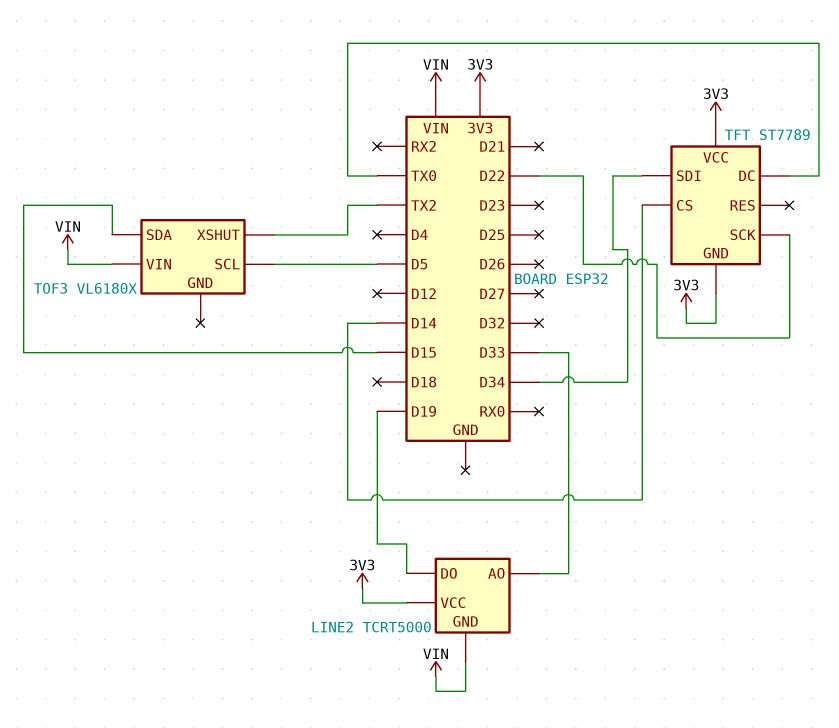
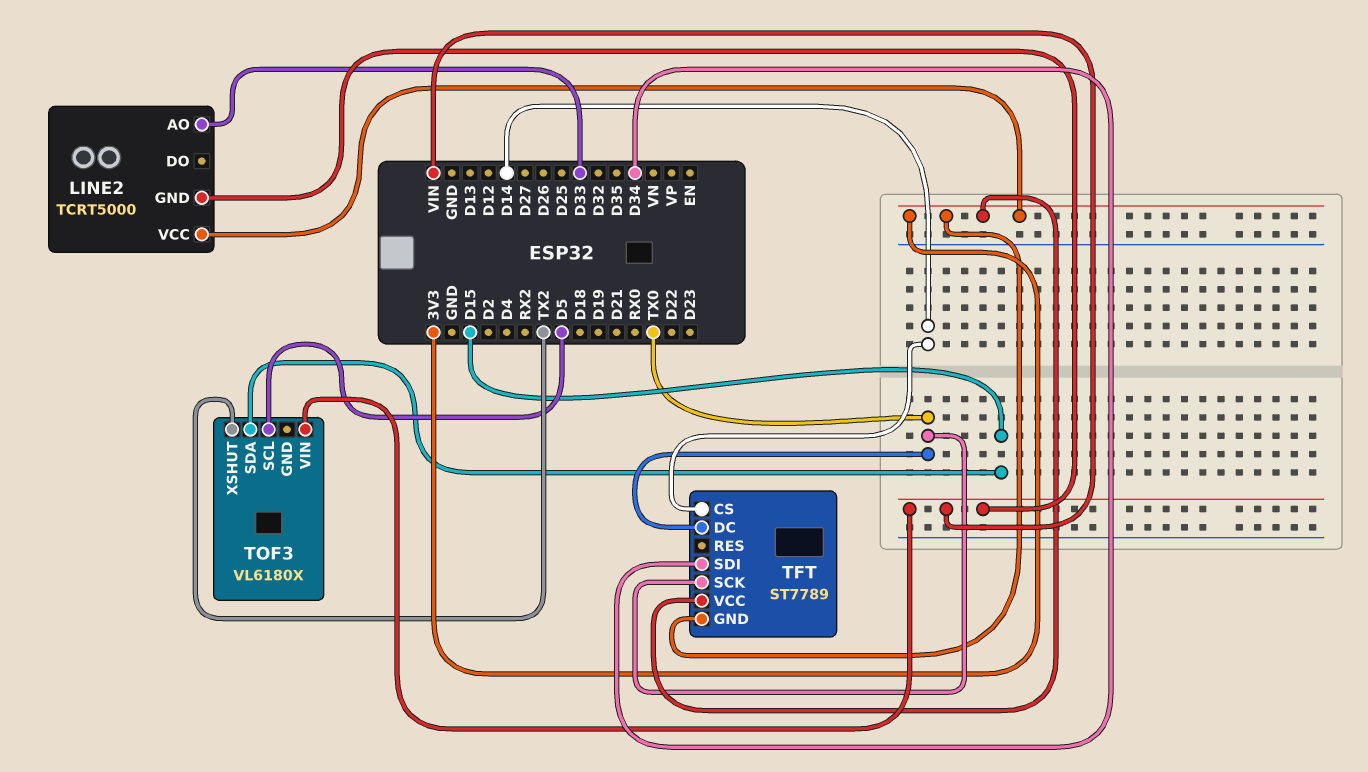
LINE2 pin DO: D19 -> none
TFT pin SCK: D22 -> TX0

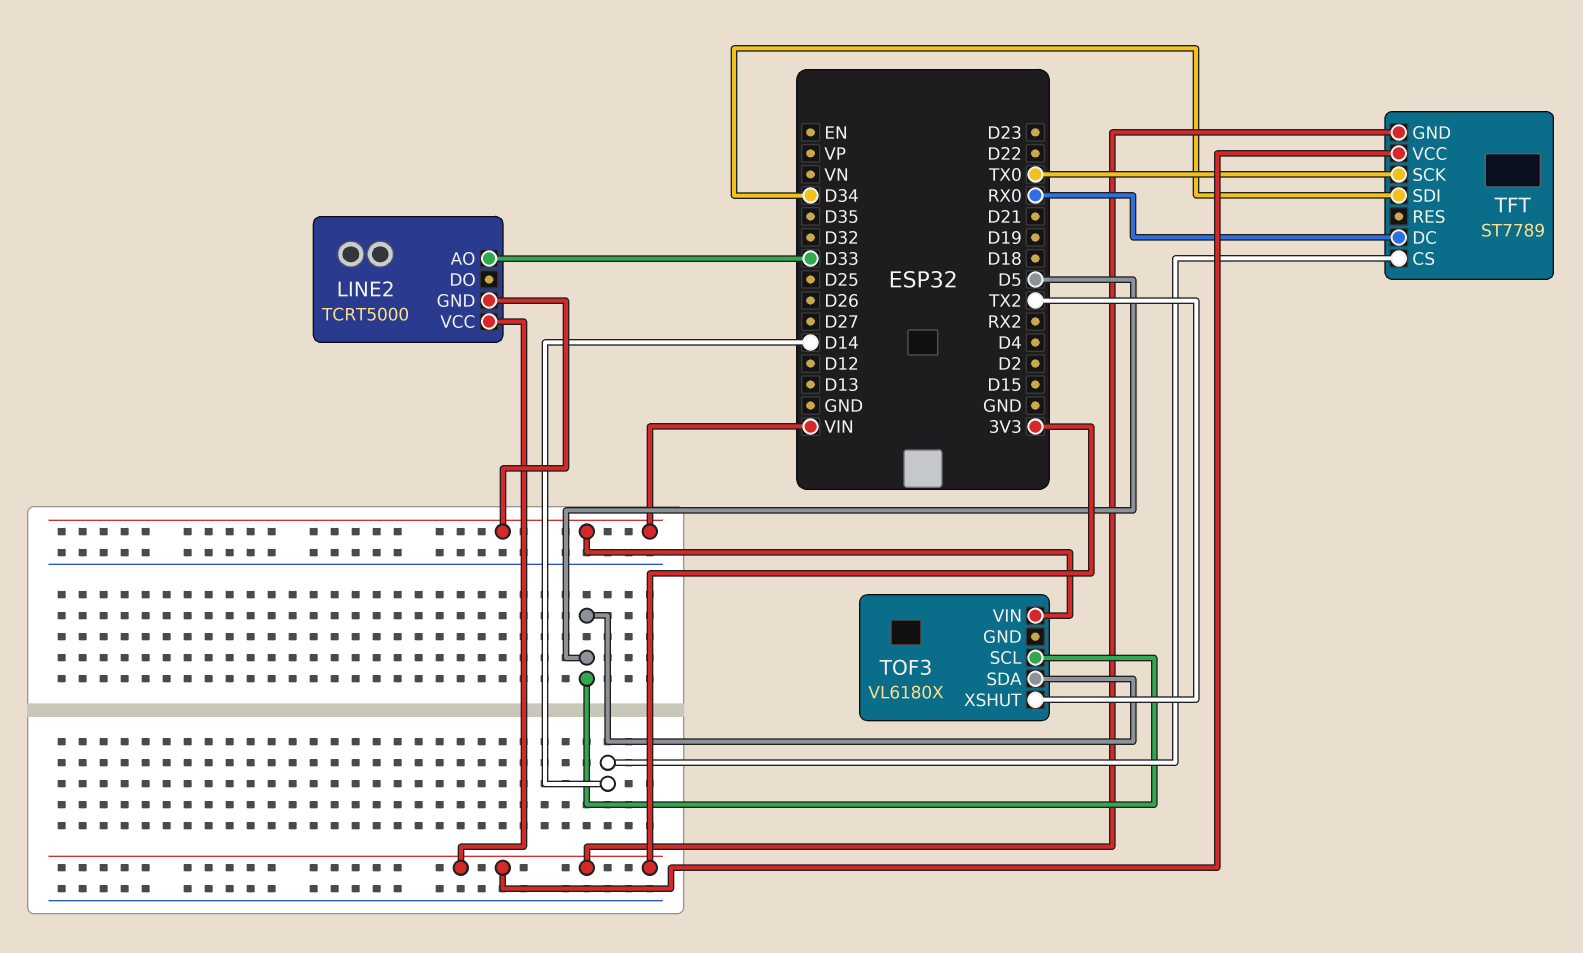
TFT pin DC: TX0 -> RX0
TOF3 pin SDA: D15 -> D5

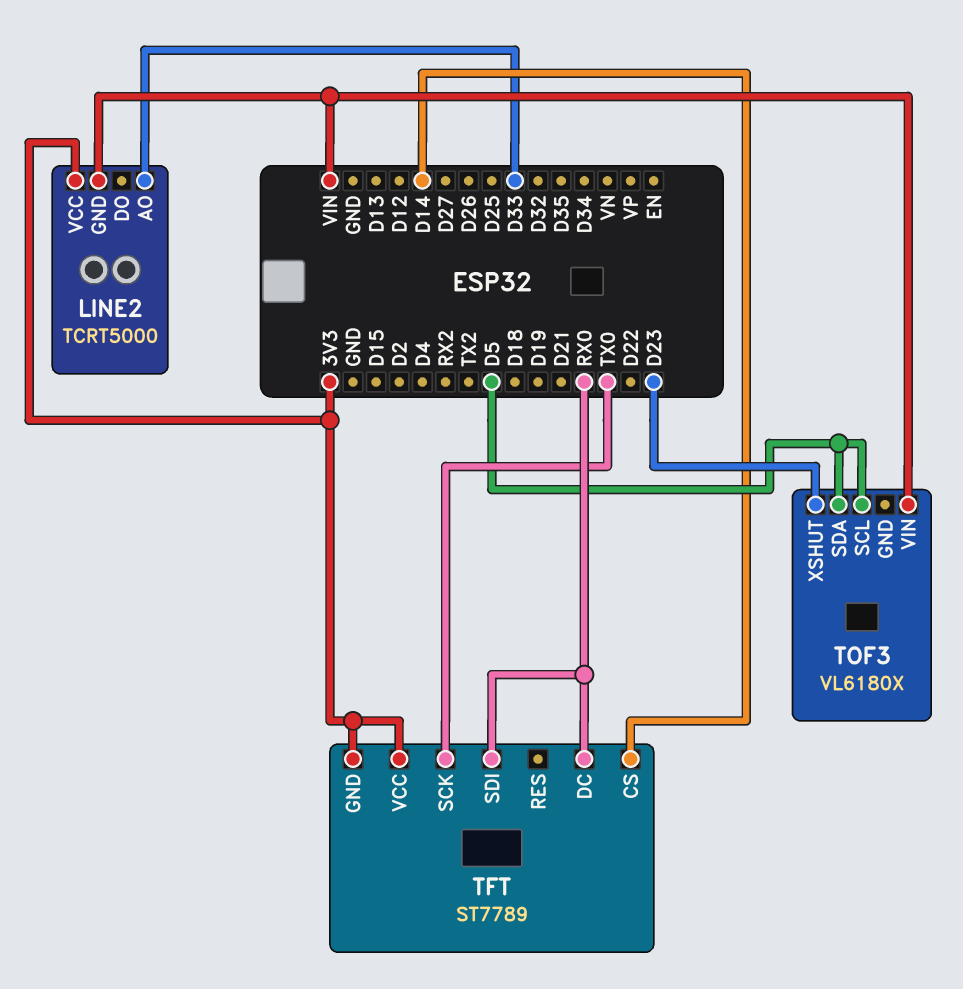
TFT pin SDI: D34 -> RX0
TOF3 pin XSHUT: TX2 -> D23

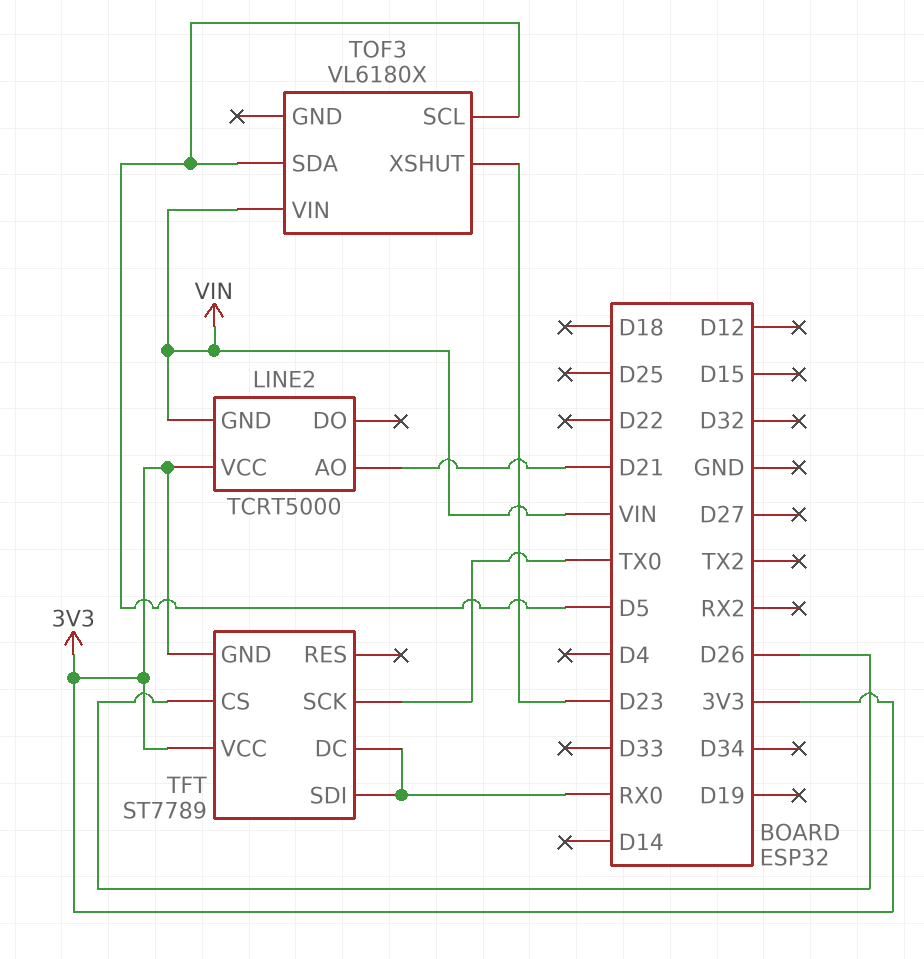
LINE2 pin AO: D33 -> D21
TFT pin CS: D14 -> D26

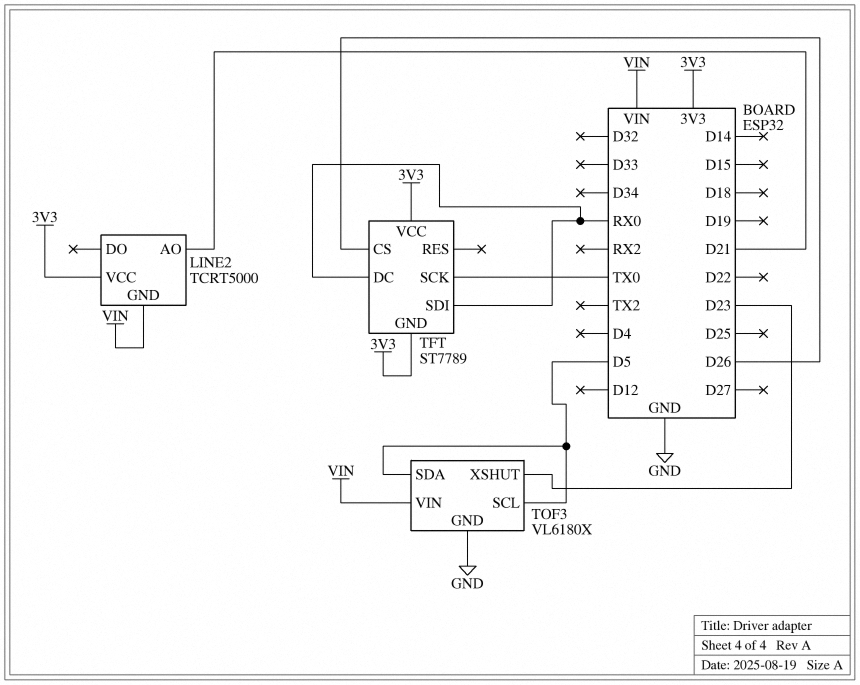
TOF3 pin GND: none -> GND

